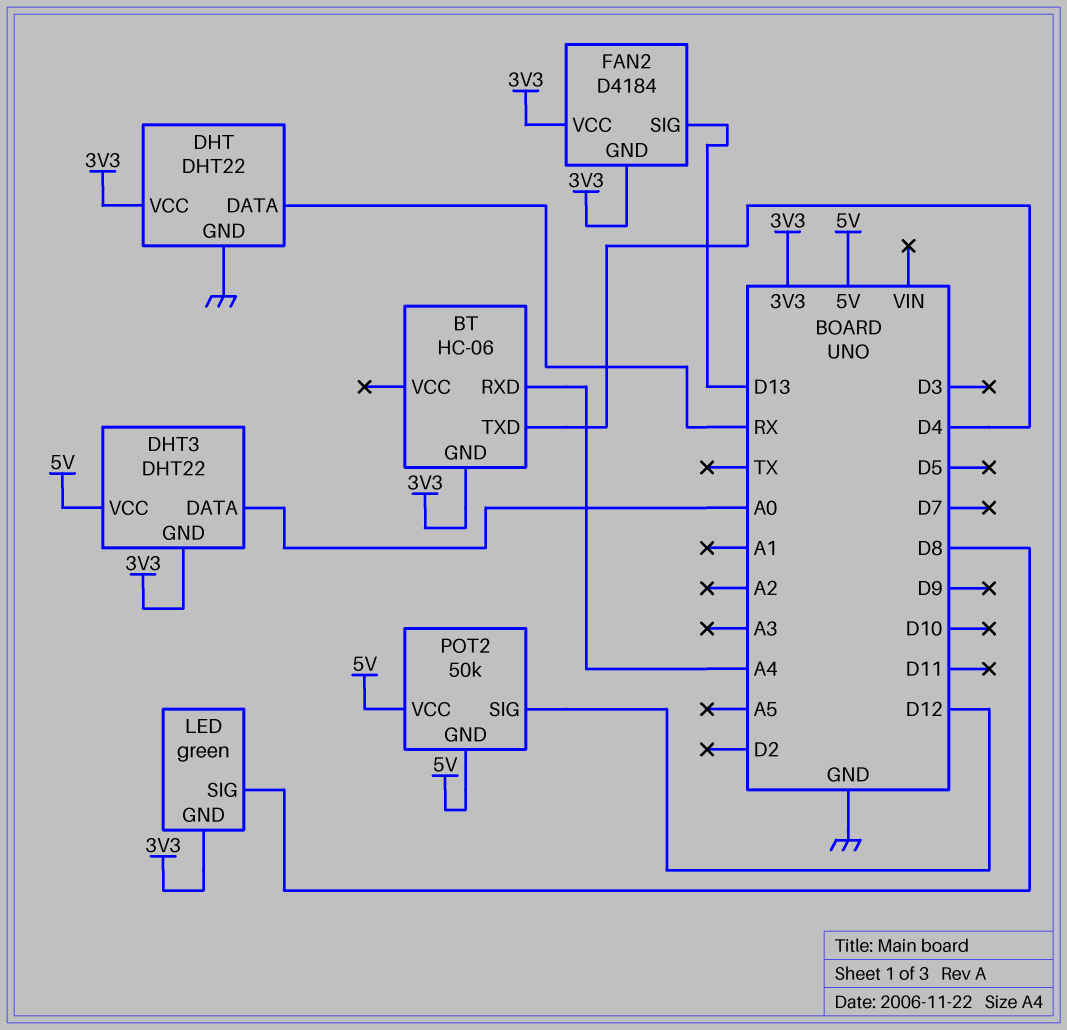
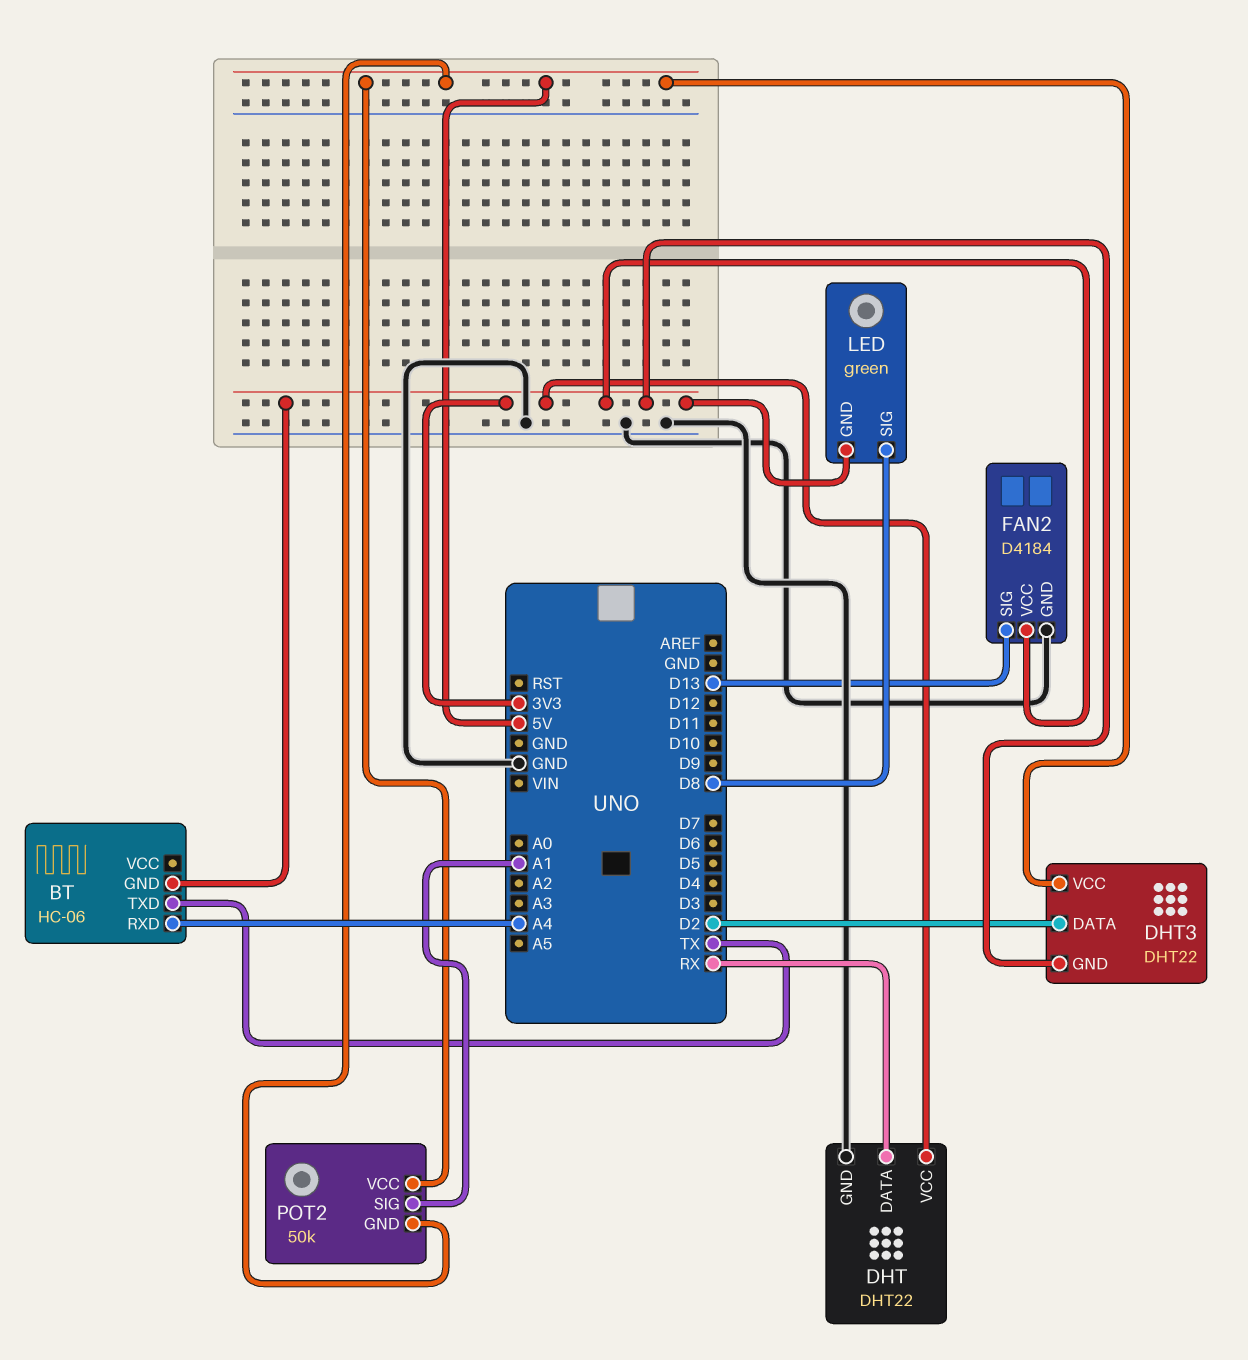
BT pin TXD: D4 -> TX
DHT3 pin DATA: A0 -> D2
FAN2 pin GND: 3V3 -> GND
POT2 pin SIG: D12 -> A1

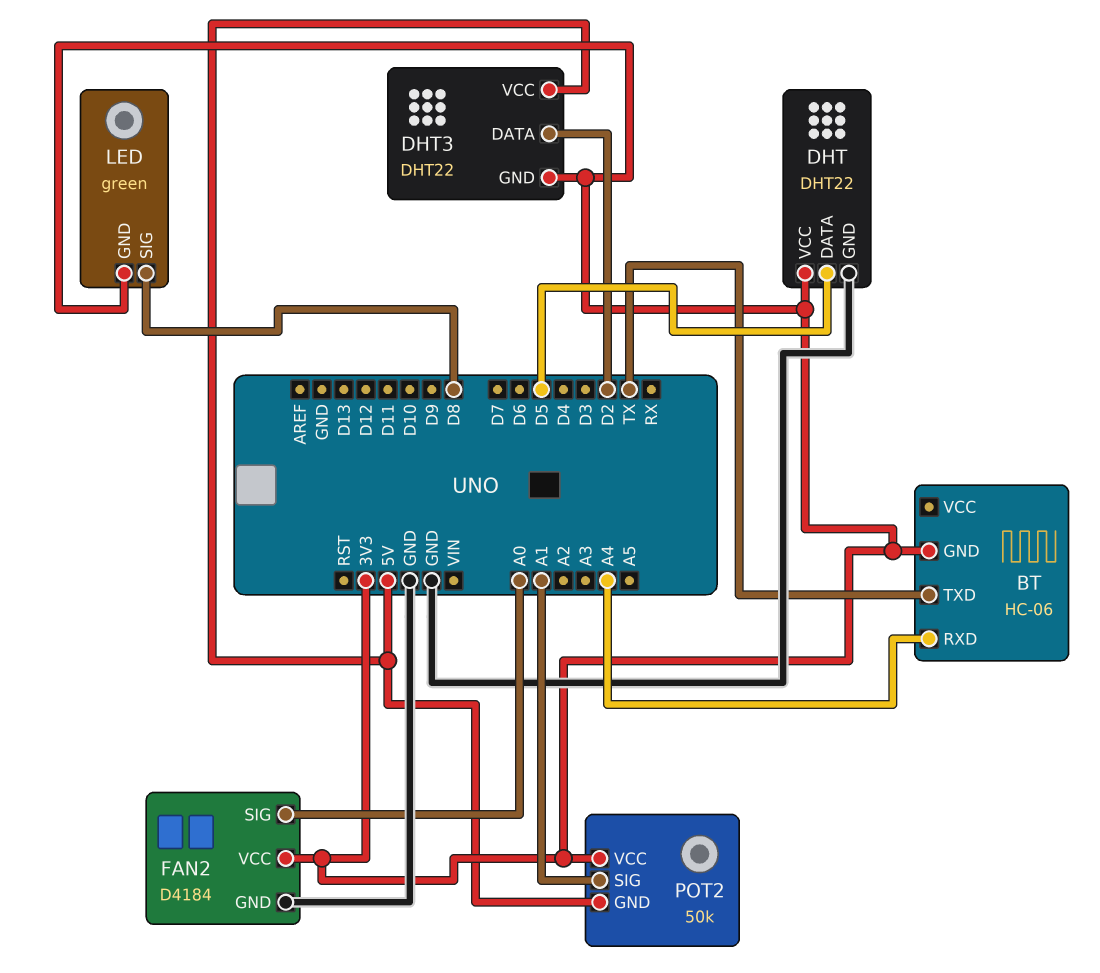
DHT pin DATA: RX -> D5
FAN2 pin SIG: D13 -> A0
POT2 pin VCC: 5V -> 3V3

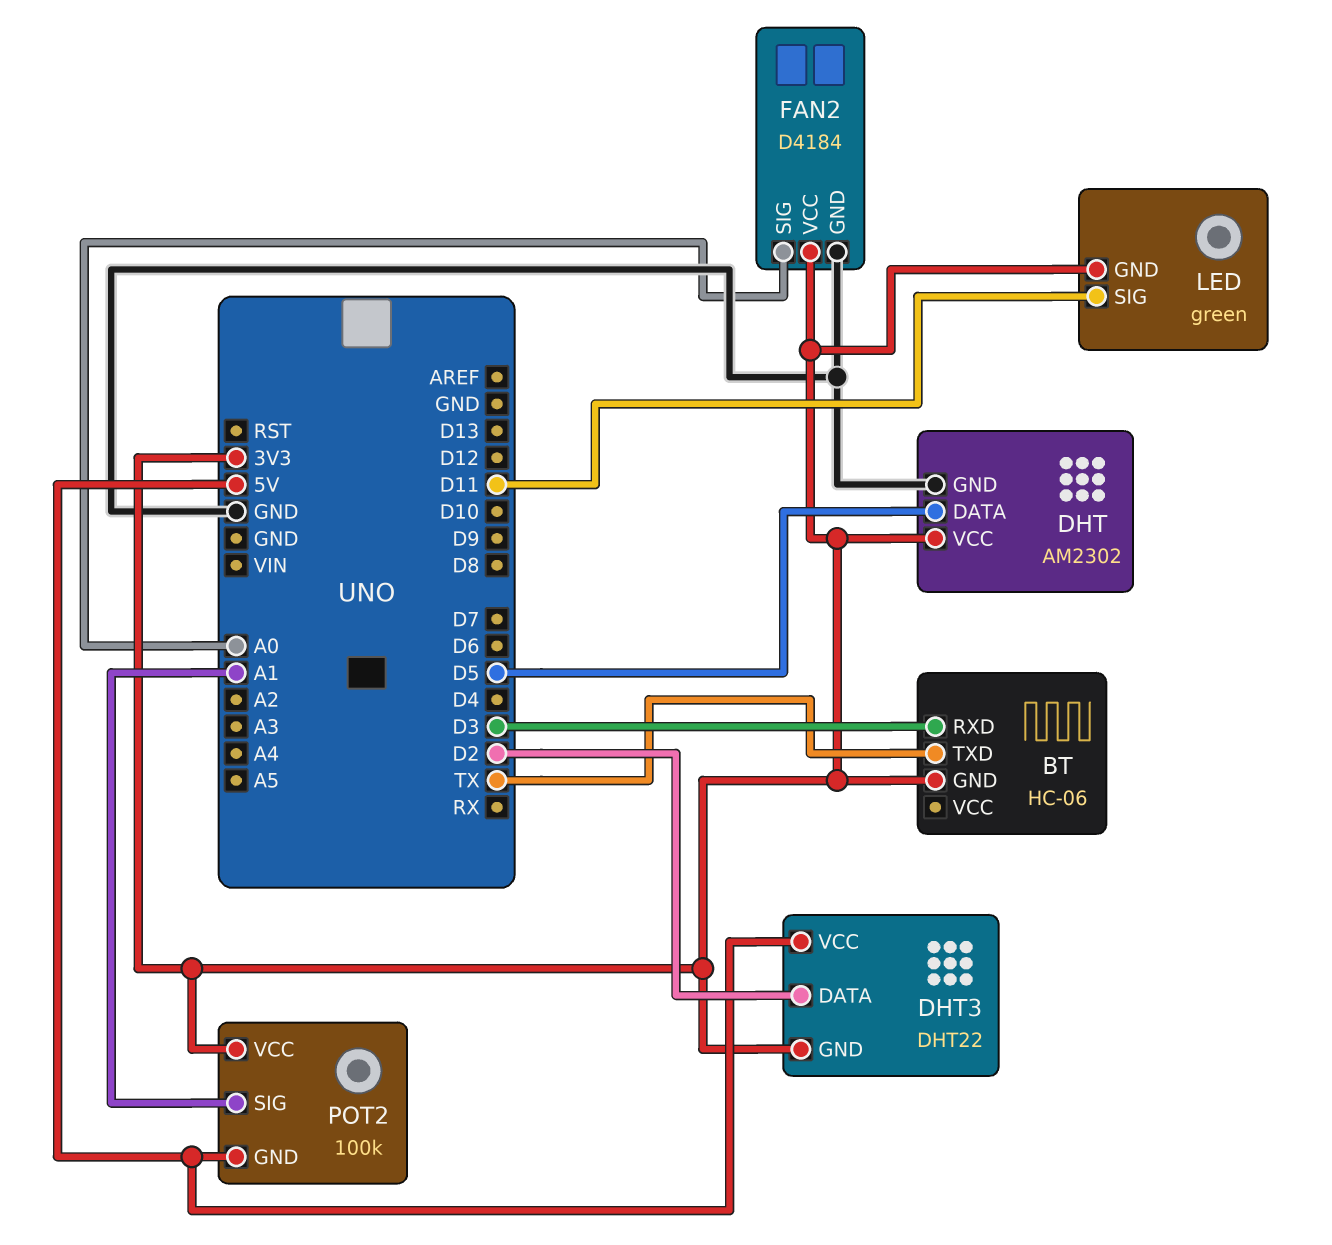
BT pin RXD: A4 -> D3
DHT: DHT22 -> AM2302
LED pin SIG: D8 -> D11
POT2: 50k -> 100k

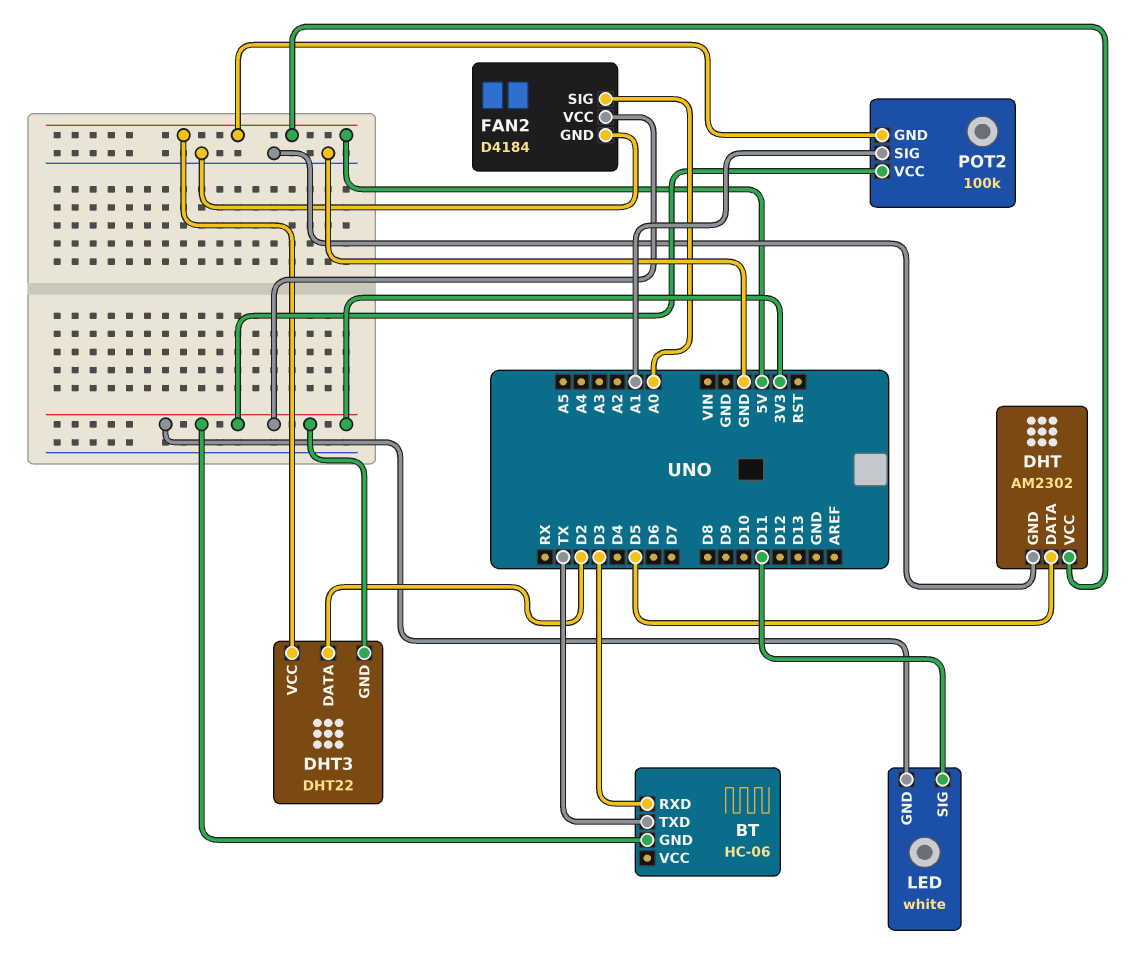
DHT pin VCC: 3V3 -> 5V
LED: green -> white

